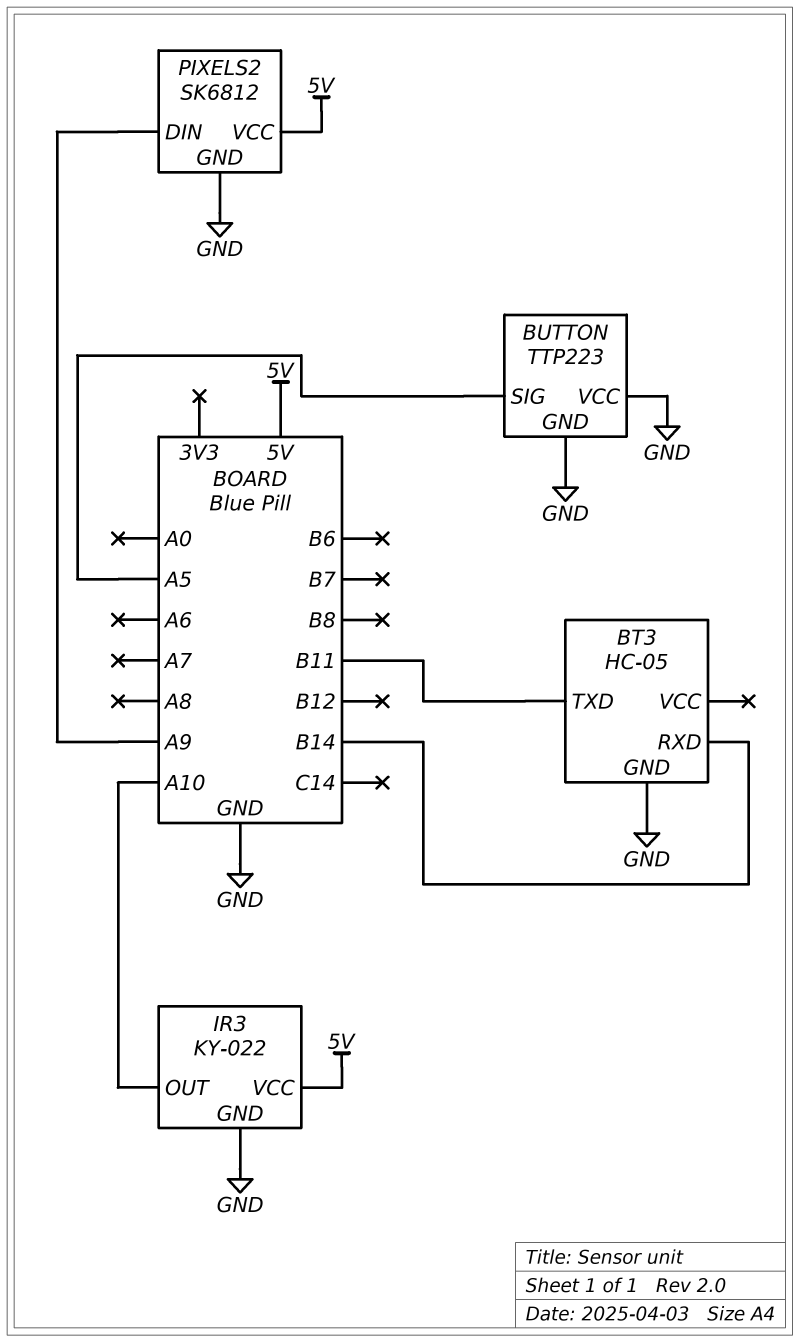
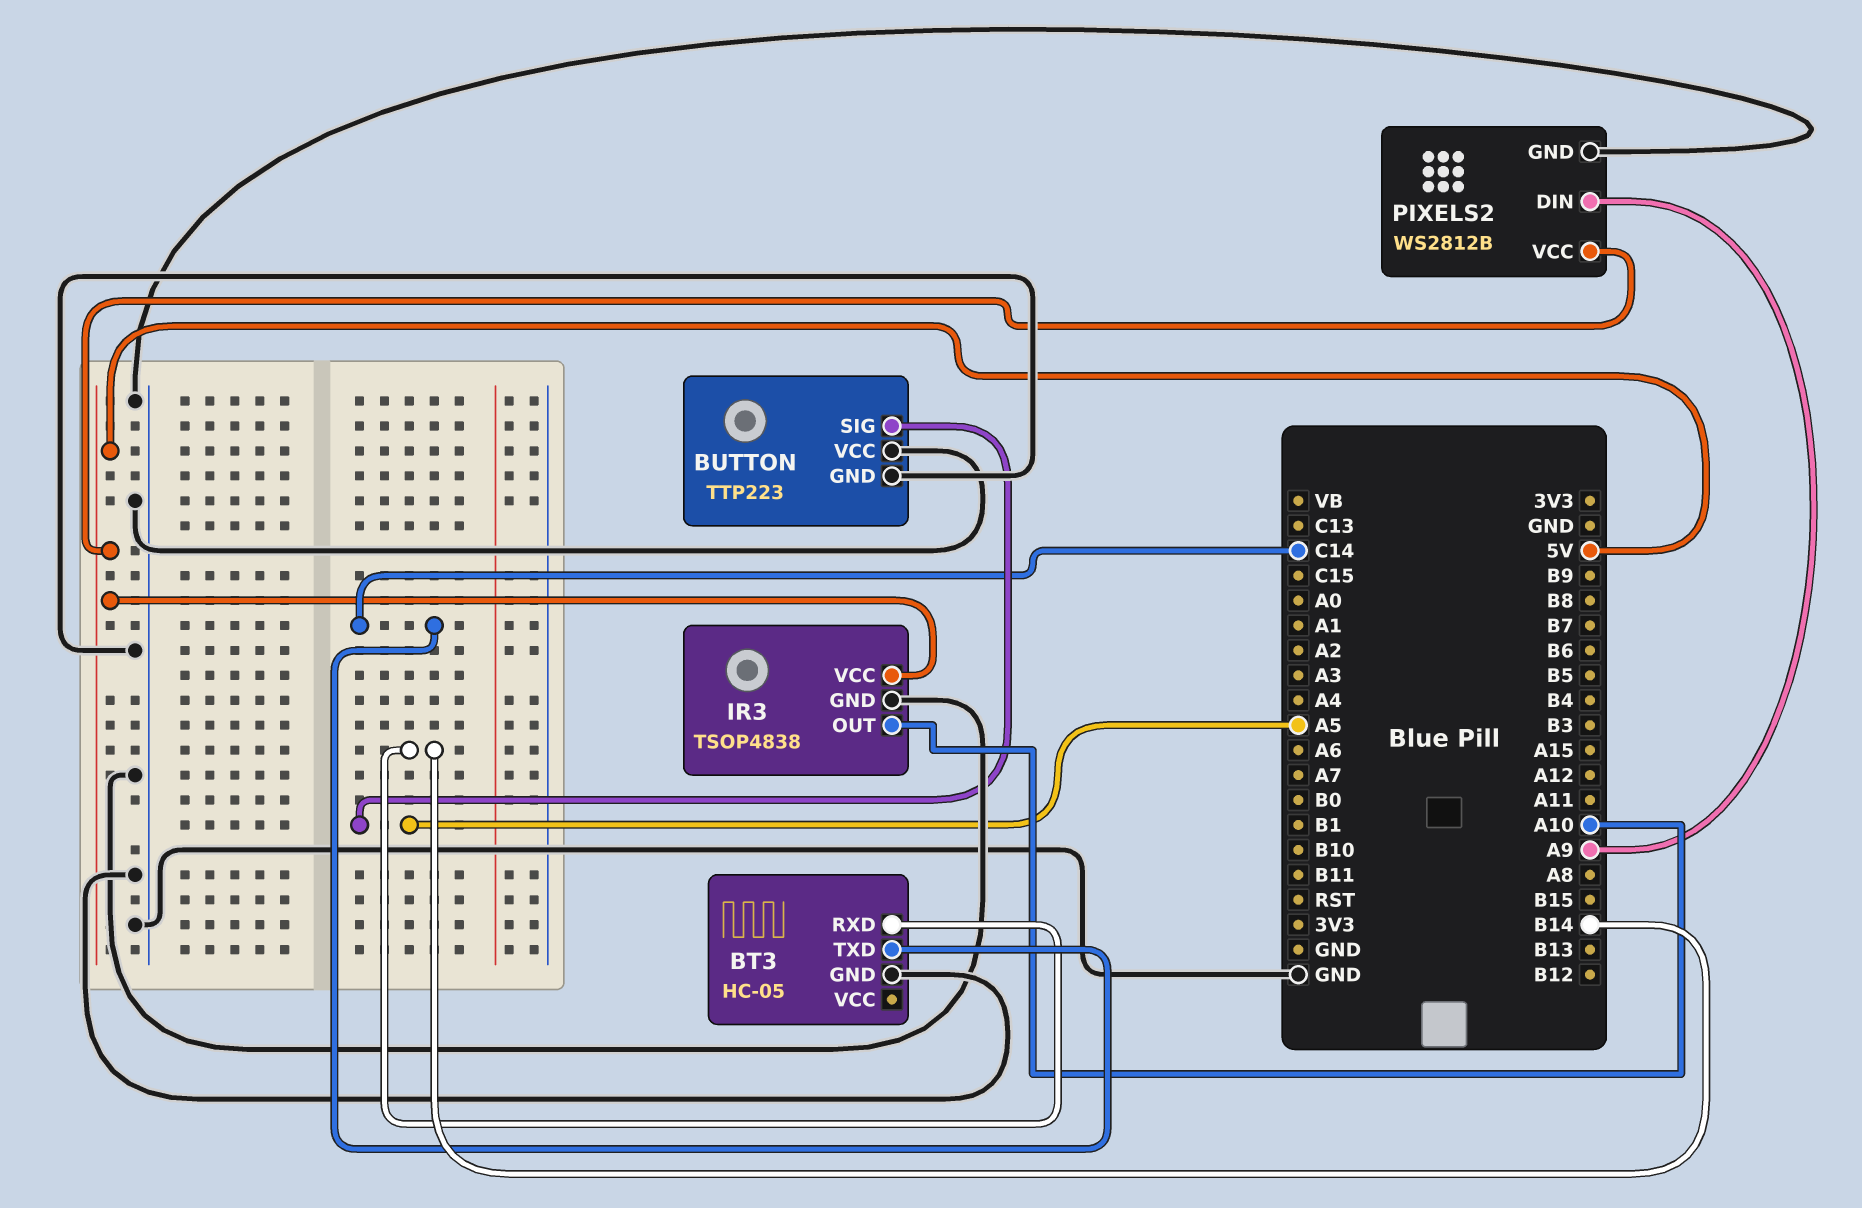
BT3 pin TXD: B11 -> C14
IR3: KY-022 -> TSOP4838
PIXELS2: SK6812 -> WS2812B

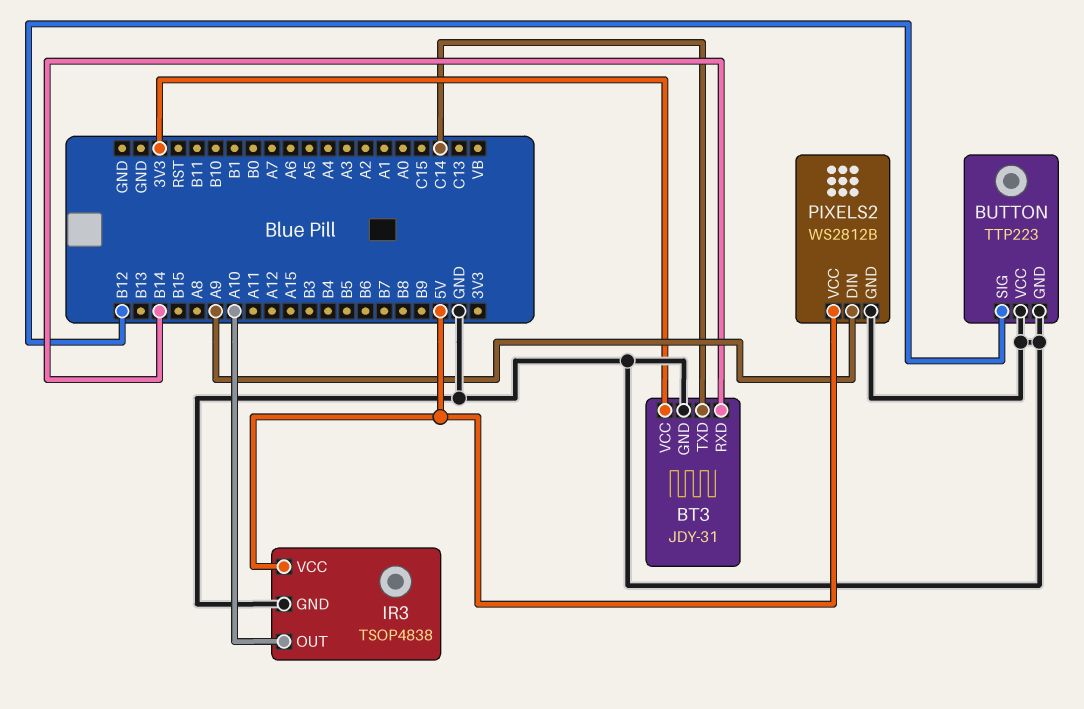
BT3: HC-05 -> JDY-31
BT3 pin VCC: none -> 3V3
BUTTON pin SIG: A5 -> B12

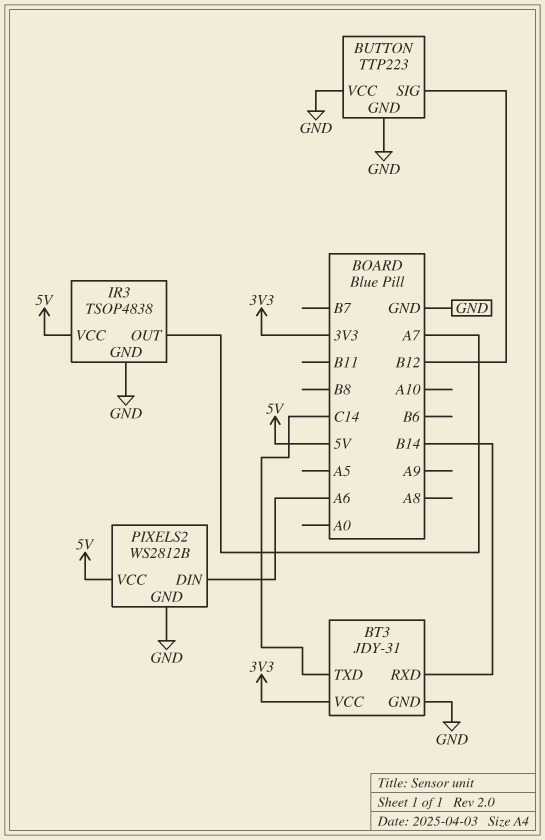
IR3 pin OUT: A10 -> A7
PIXELS2 pin DIN: A9 -> A6

